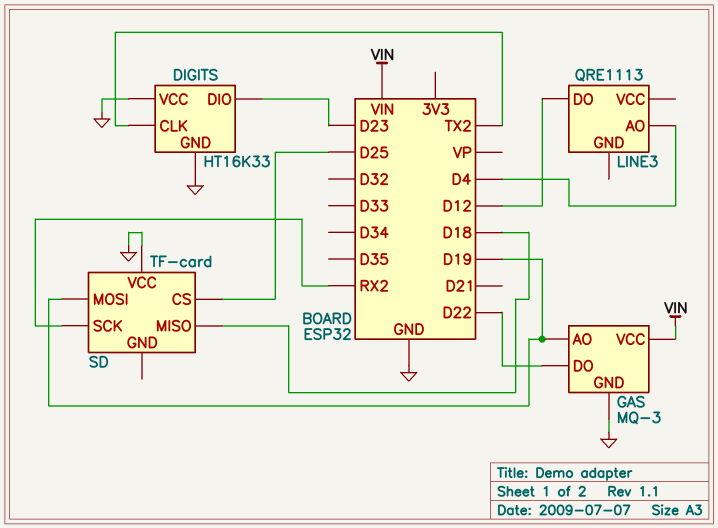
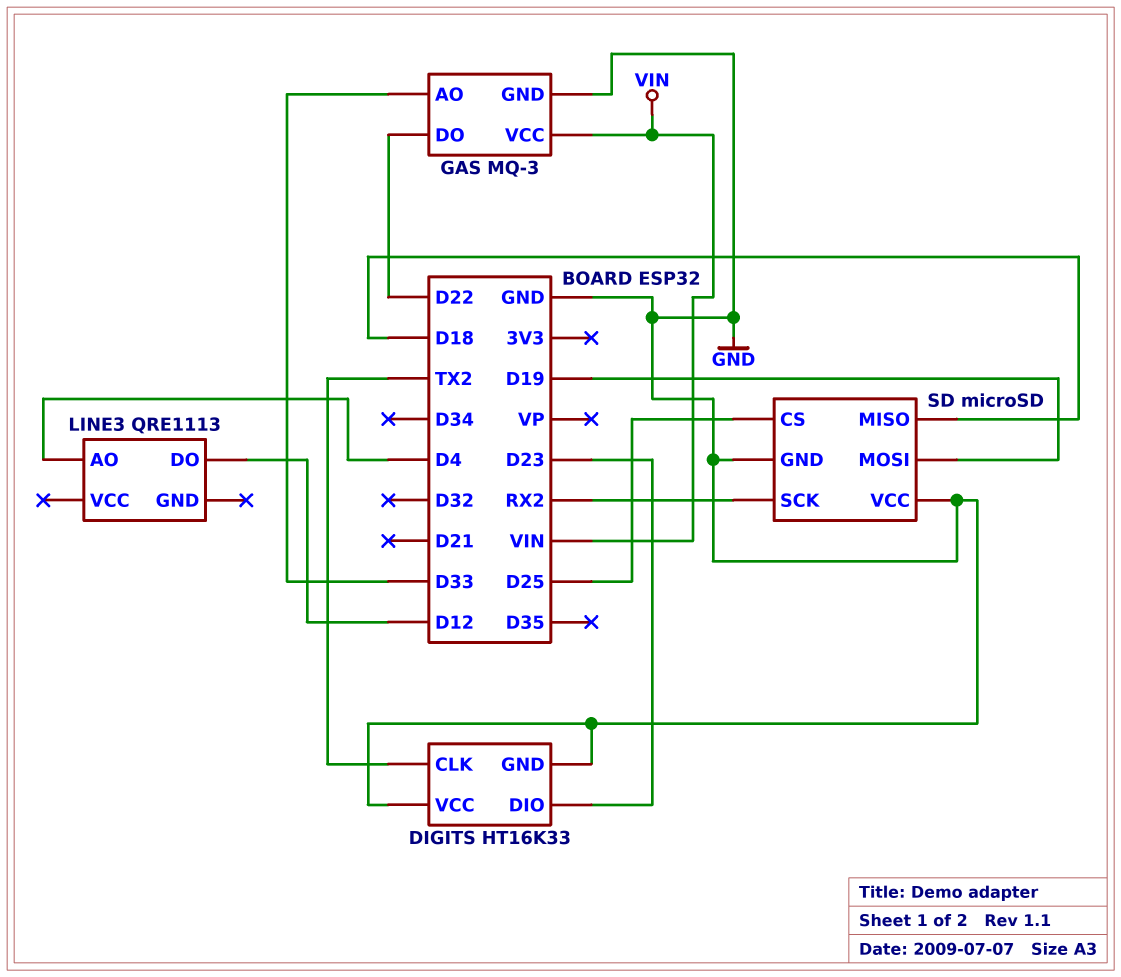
GAS pin AO: D19 -> D33
SD: TF-card -> microSD
SD pin GND: none -> GND

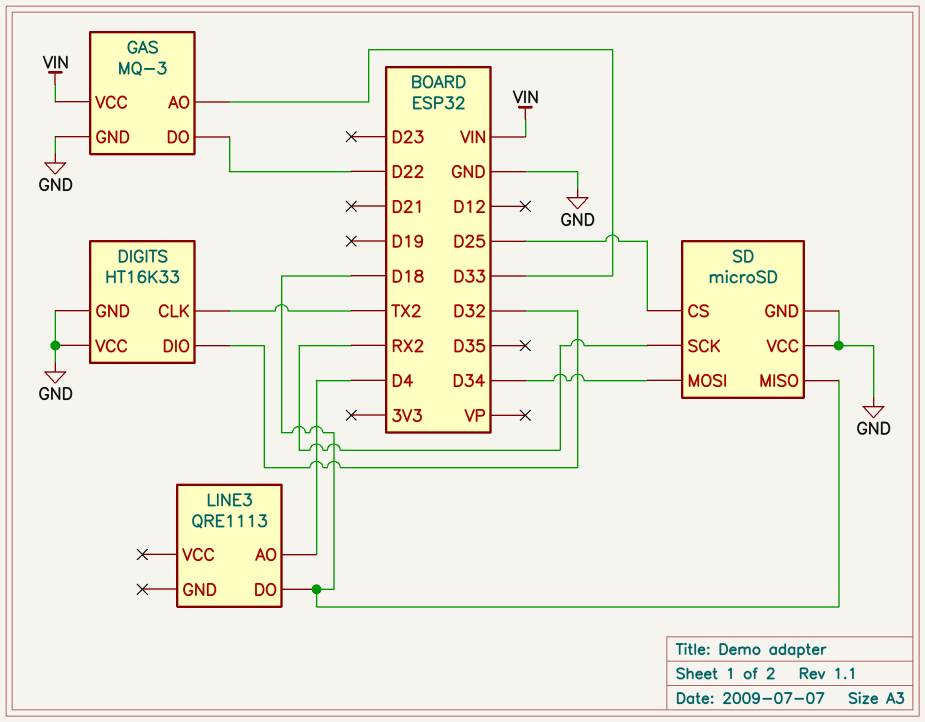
DIGITS pin DIO: D23 -> D32
LINE3 pin DO: D12 -> D18
SD pin MOSI: D19 -> D34

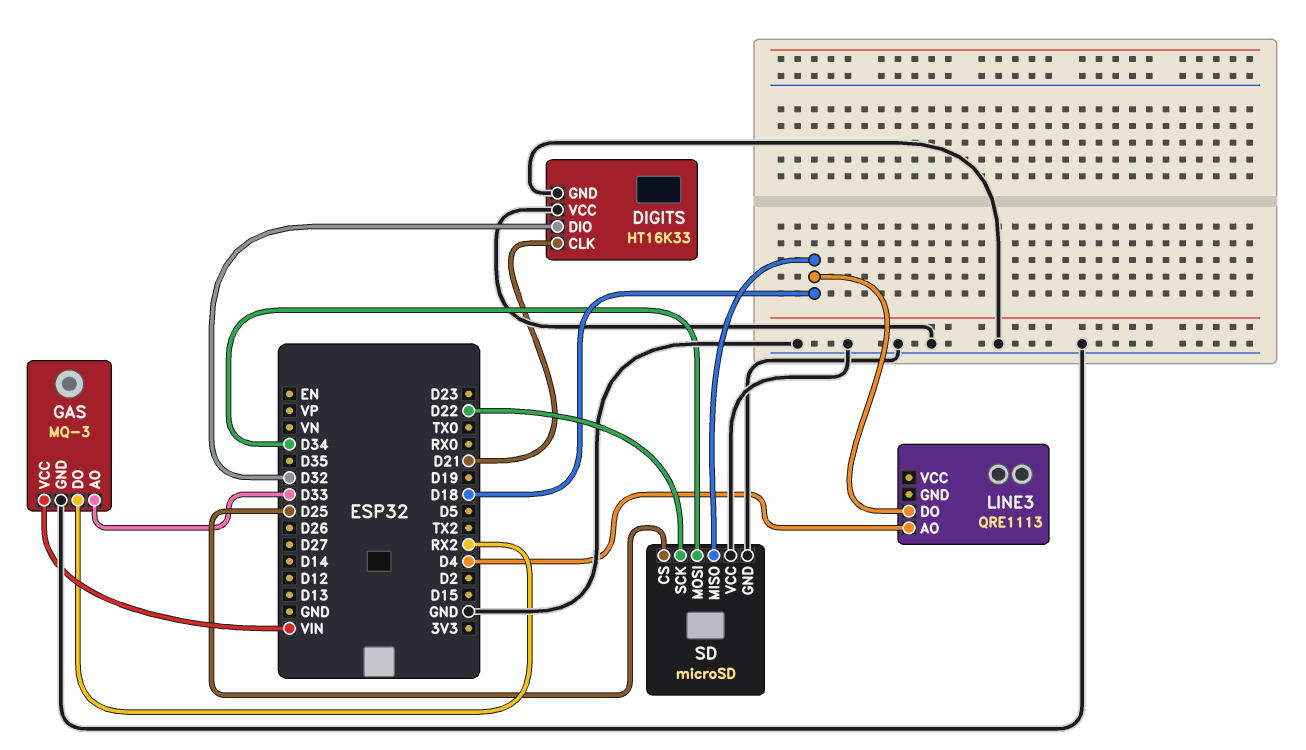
DIGITS pin CLK: TX2 -> D21
GAS pin DO: D22 -> RX2
SD pin SCK: RX2 -> D22

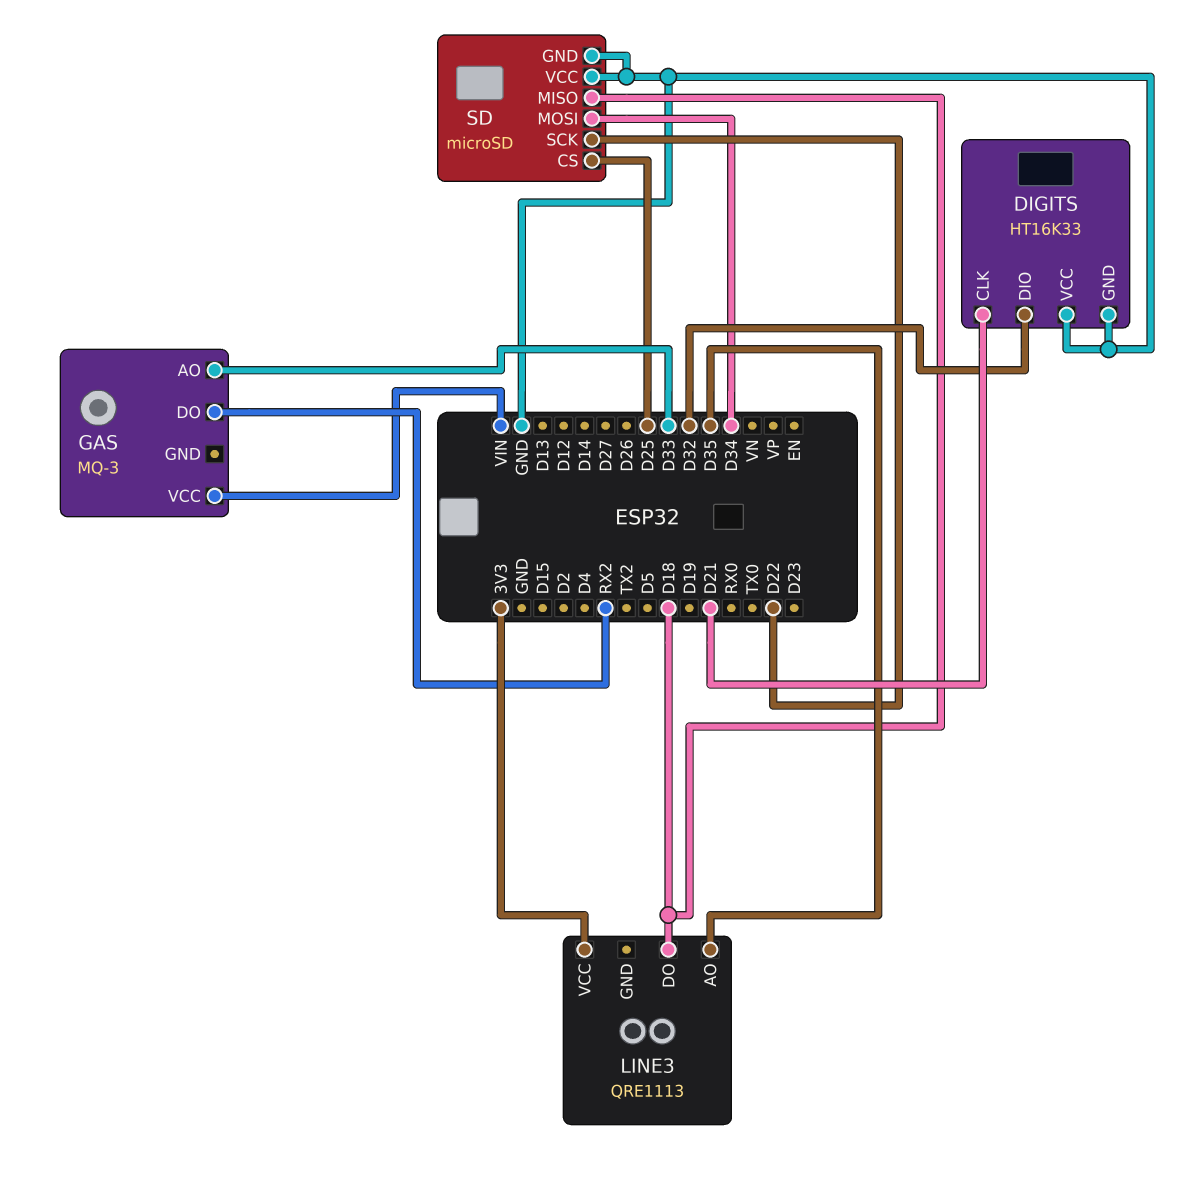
GAS pin GND: GND -> none
LINE3 pin AO: D4 -> D35
LINE3 pin VCC: none -> 3V3

